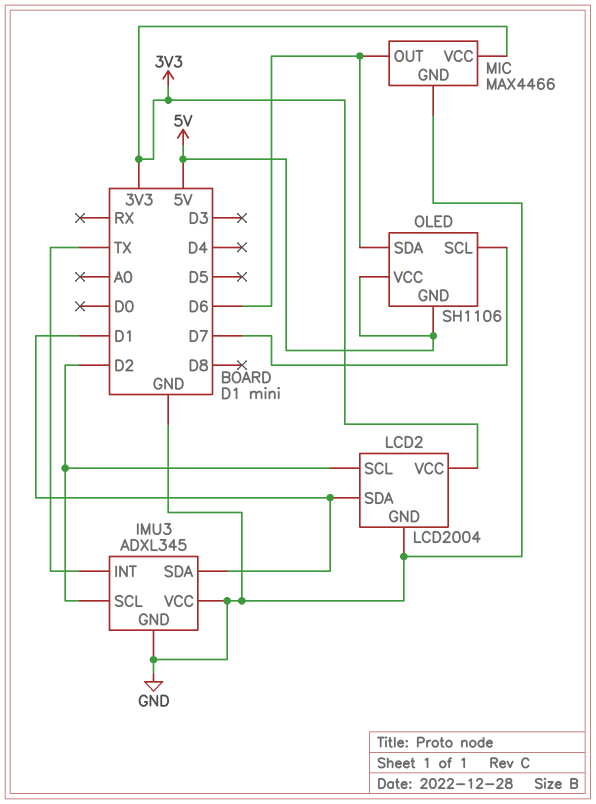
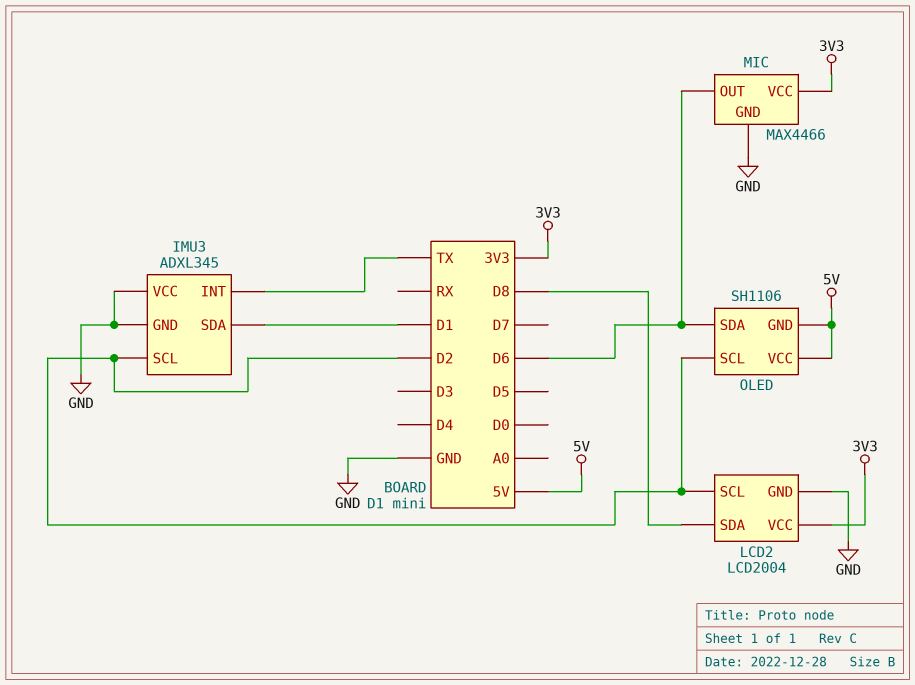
LCD2 pin SDA: D1 -> D8
OLED pin SCL: D7 -> D2

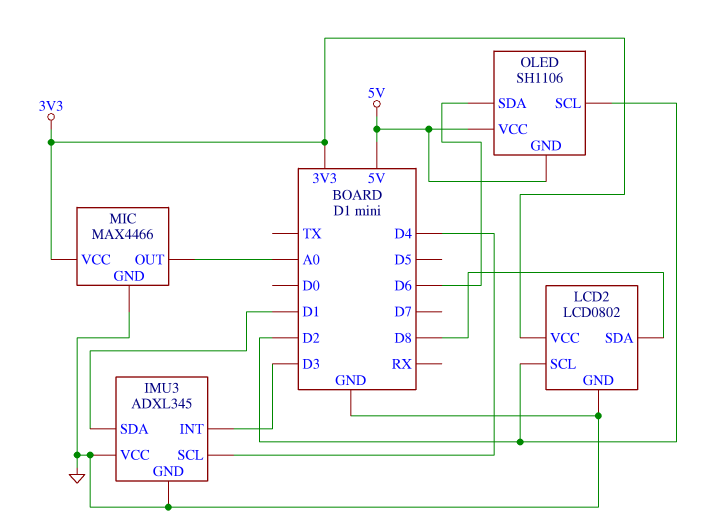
IMU3 pin INT: TX -> D3
IMU3 pin SCL: D2 -> D4
LCD2: LCD2004 -> LCD0802
MIC pin OUT: D6 -> A0

